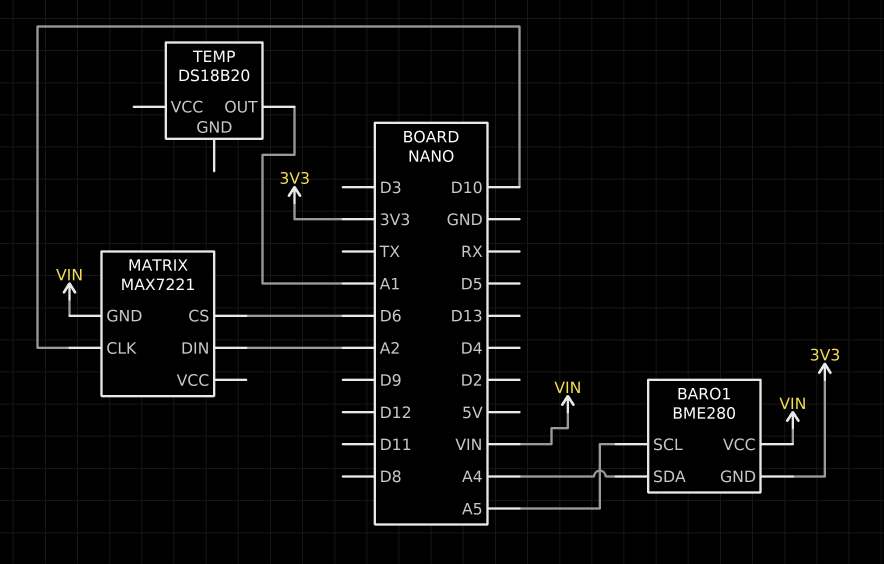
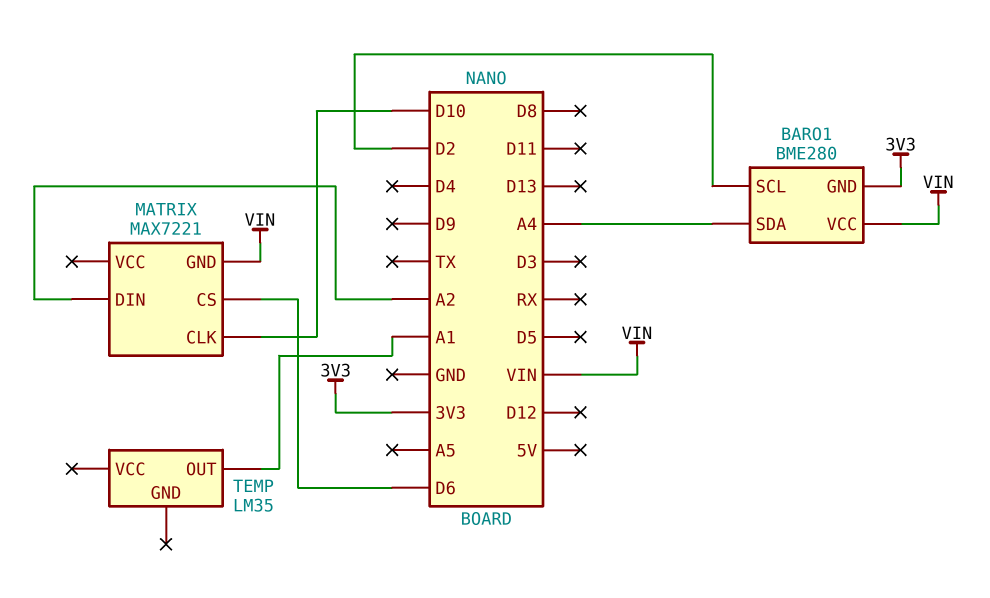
BARO1 pin SCL: A5 -> D2
TEMP: DS18B20 -> LM35

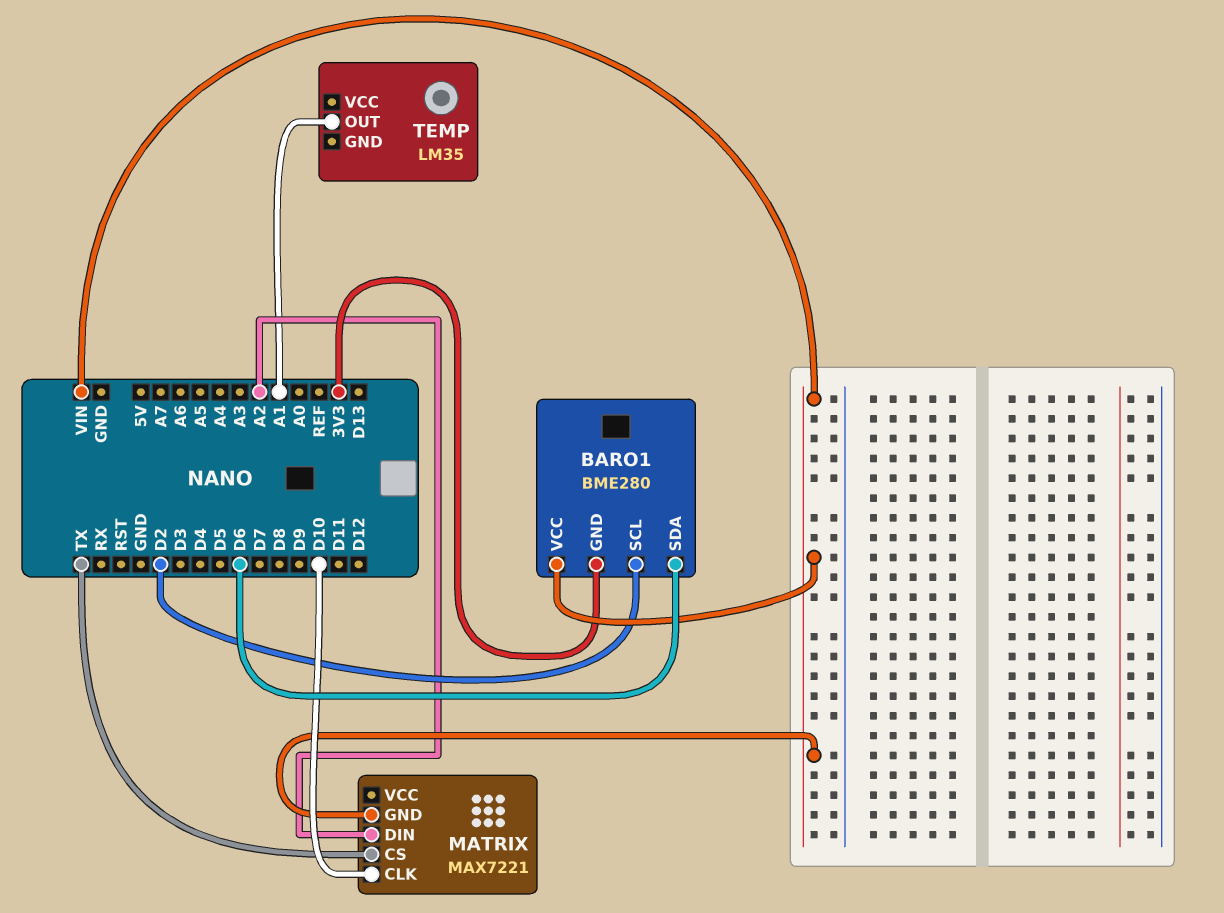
BARO1 pin SDA: A4 -> D6
MATRIX pin CS: D6 -> TX

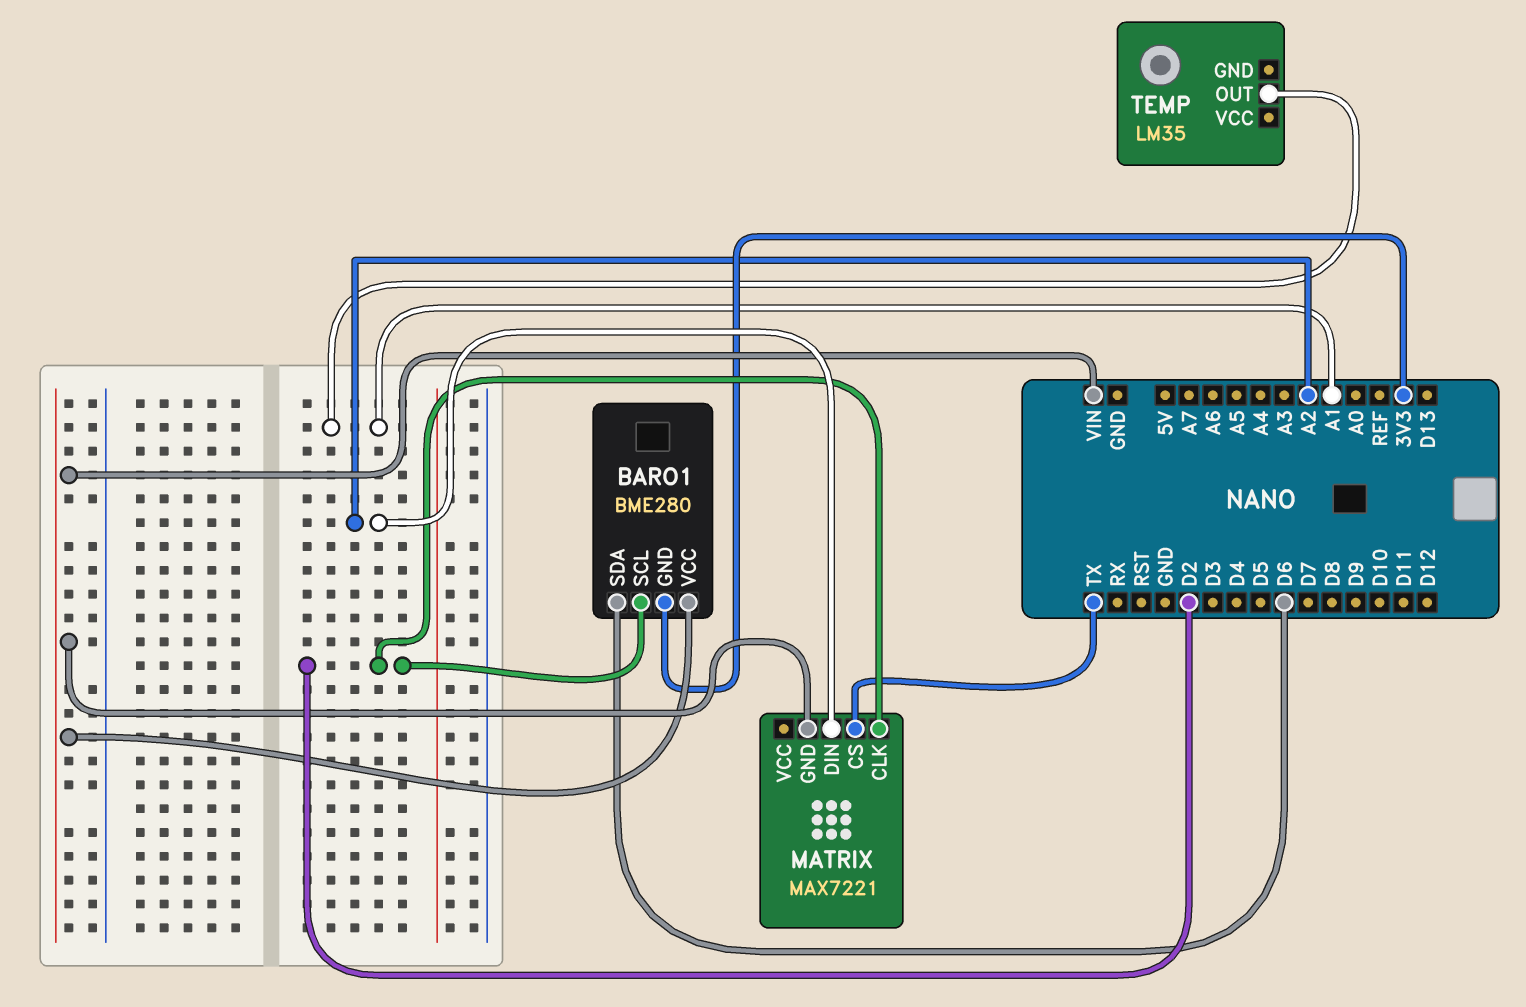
MATRIX pin CLK: D10 -> D2

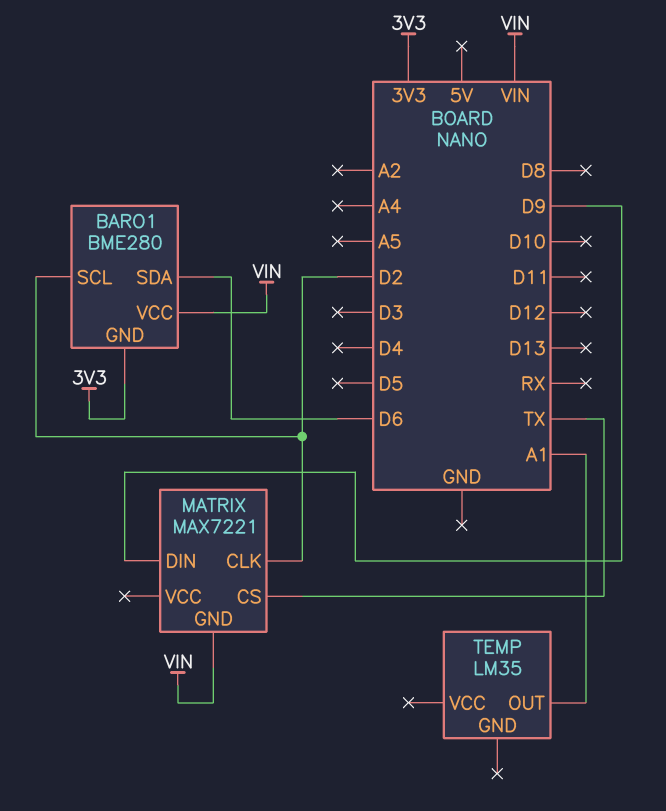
MATRIX pin DIN: A2 -> D9

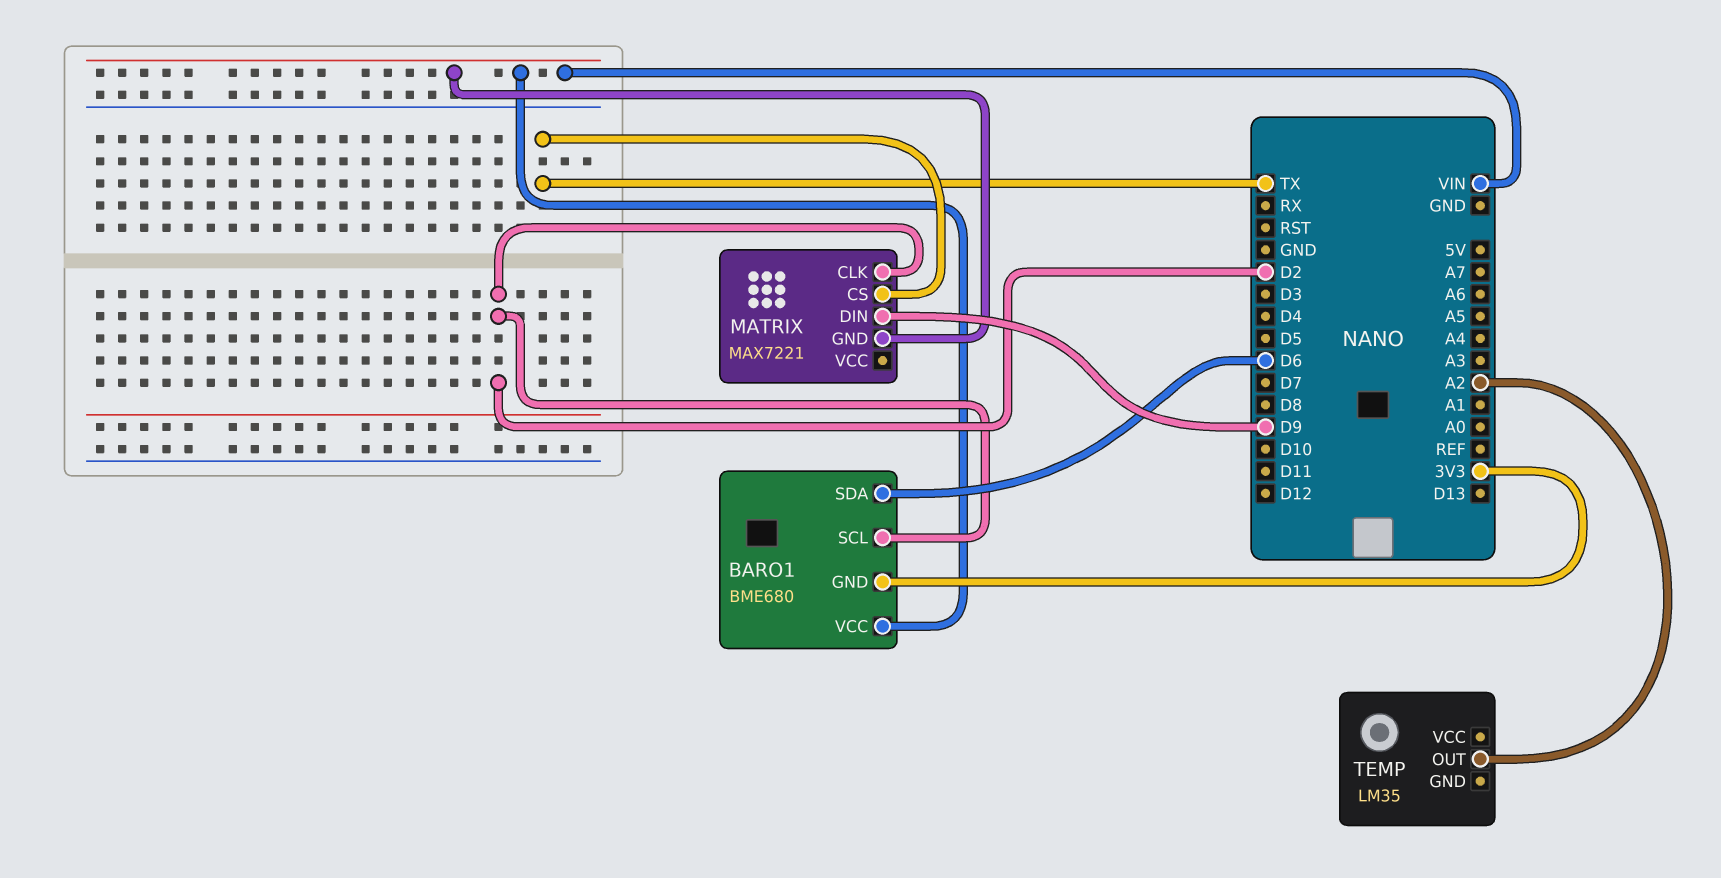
BARO1: BME280 -> BME680
TEMP pin OUT: A1 -> A2

